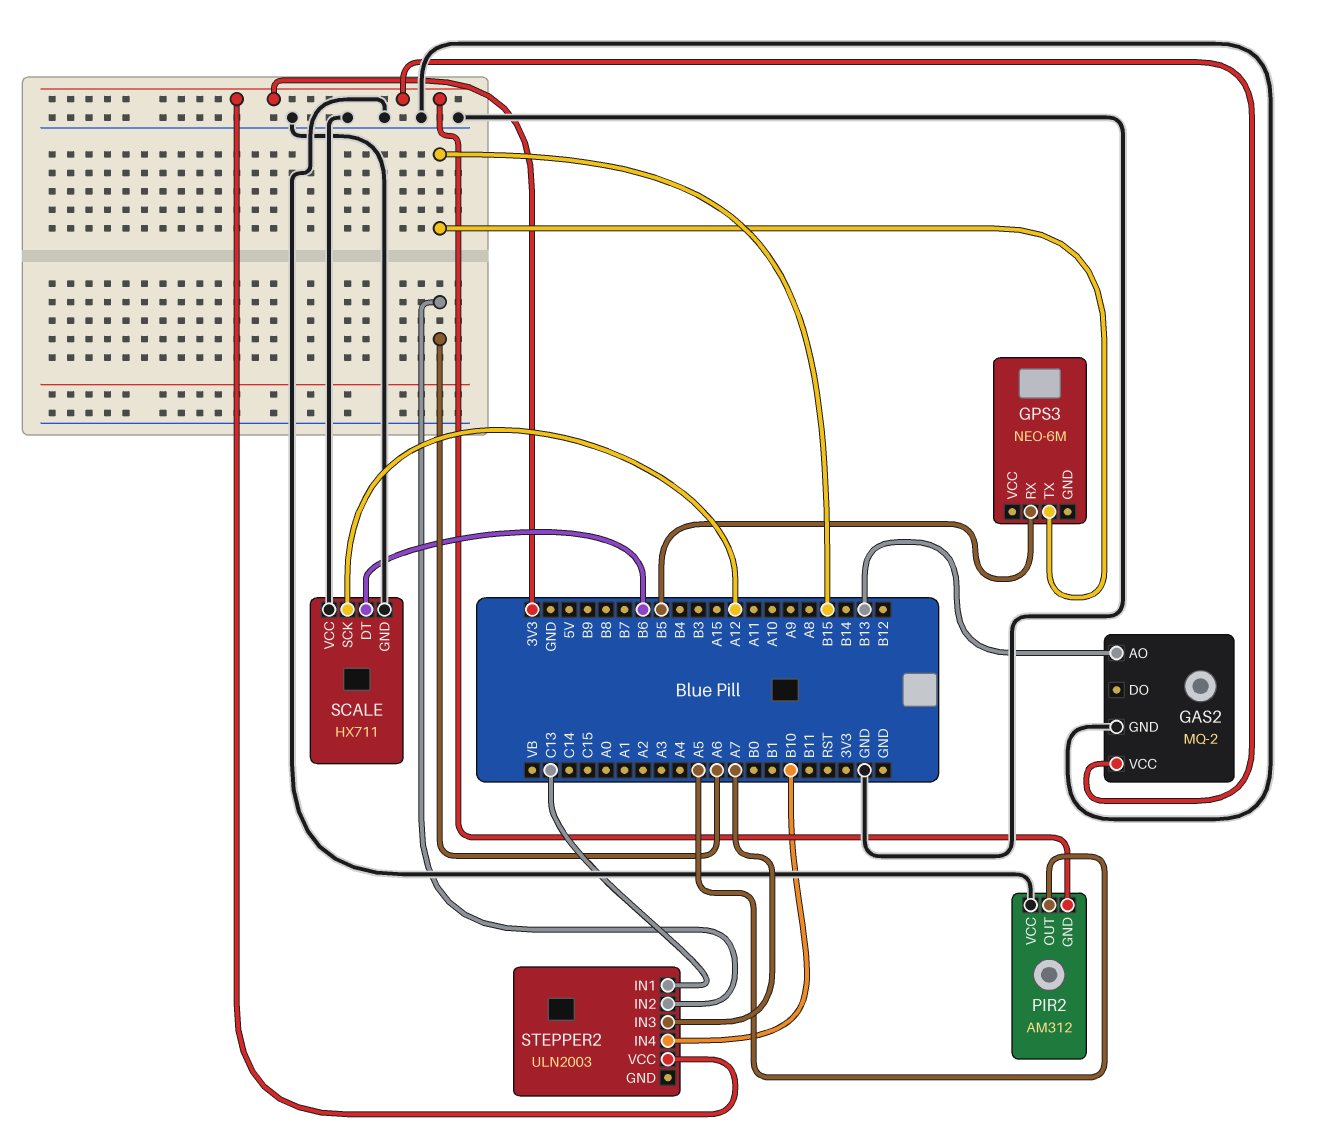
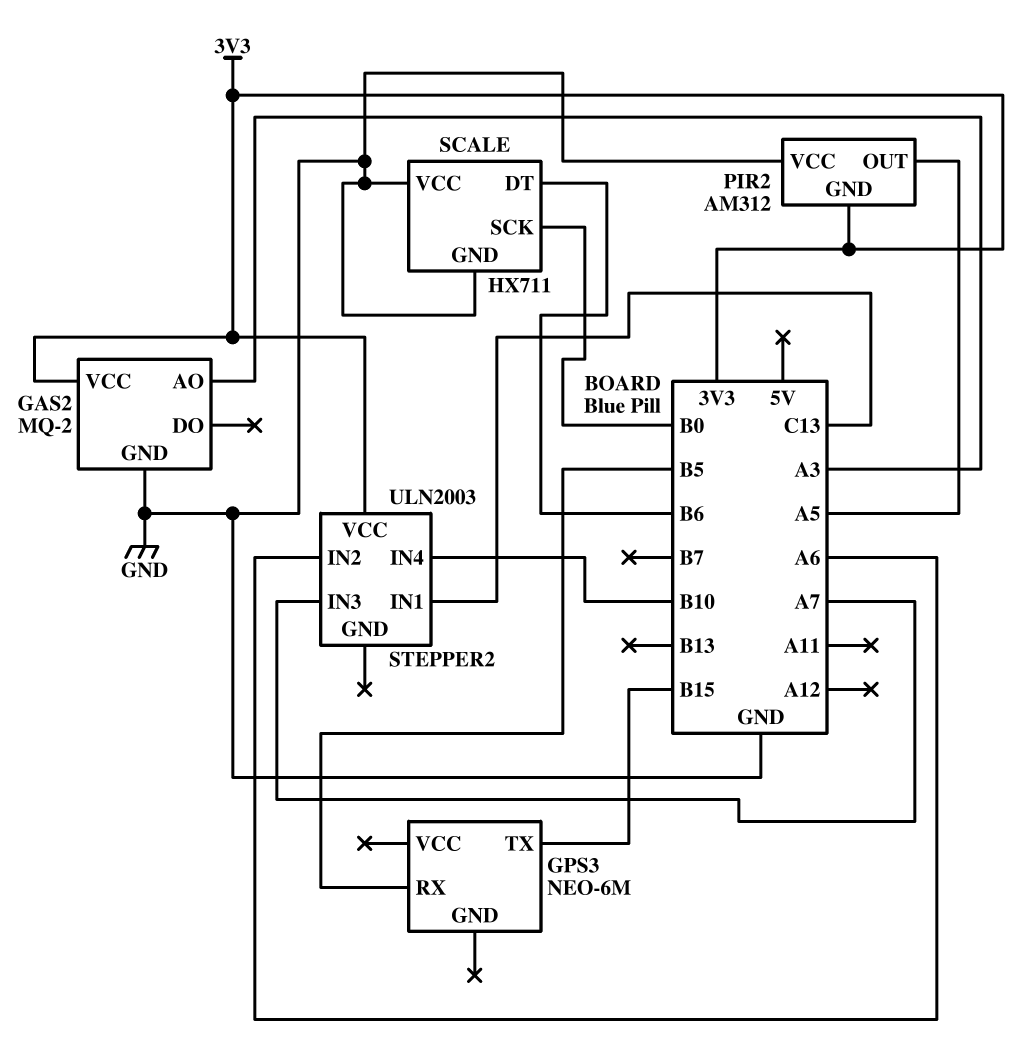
GAS2 pin AO: B13 -> A3
SCALE pin SCK: A12 -> B0

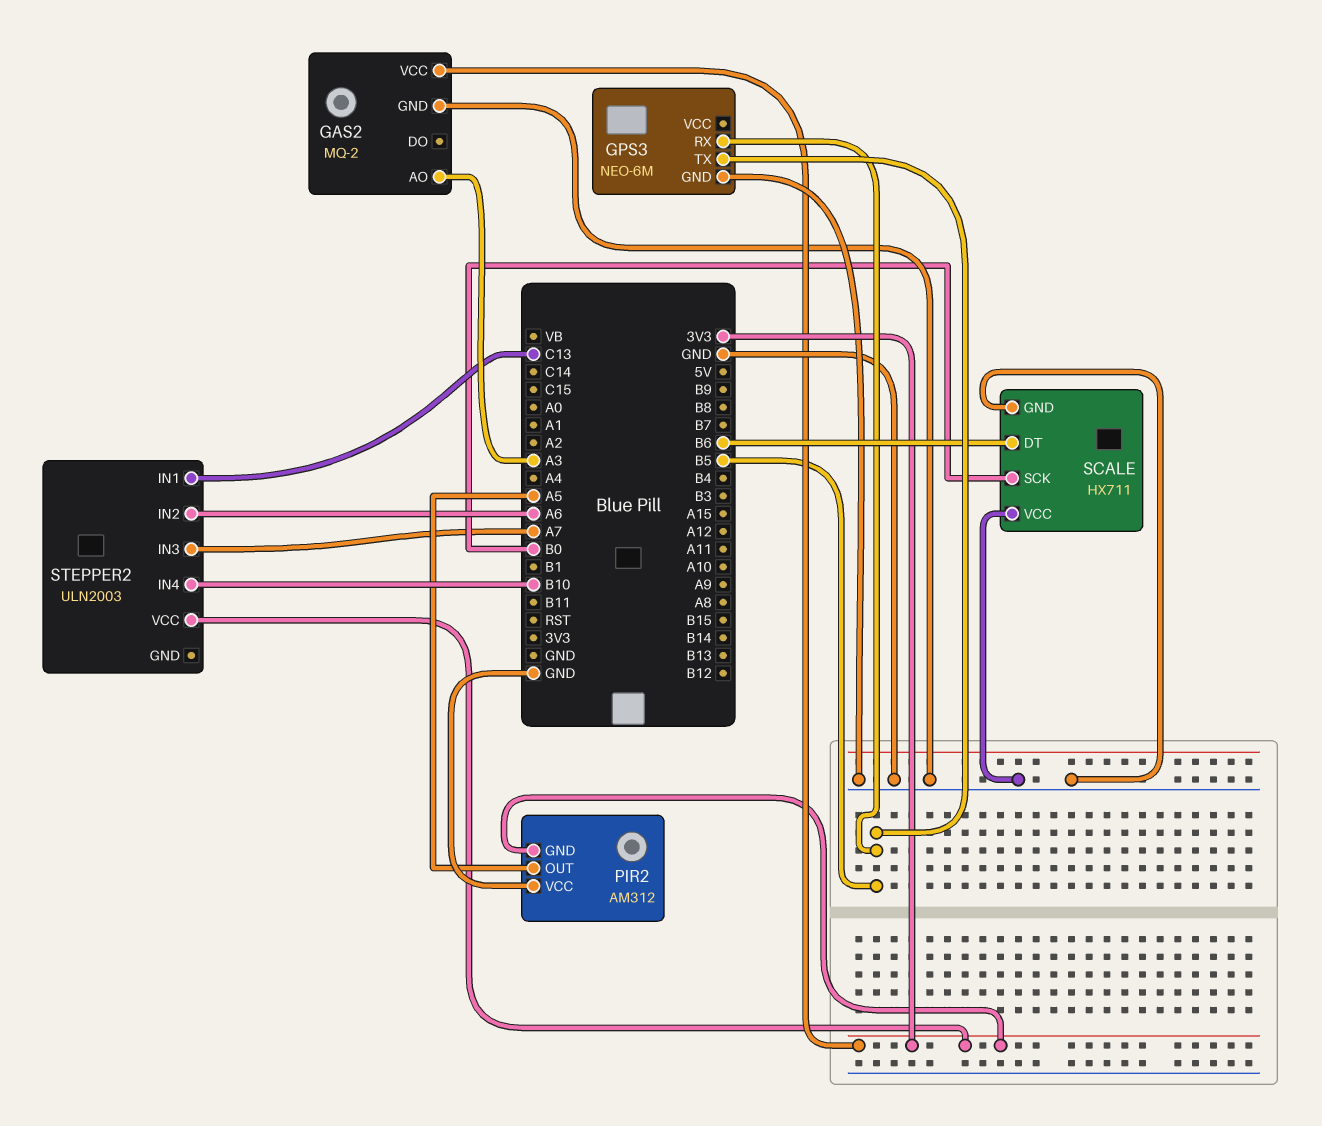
GPS3 pin GND: none -> GND
GPS3 pin TX: B15 -> B5

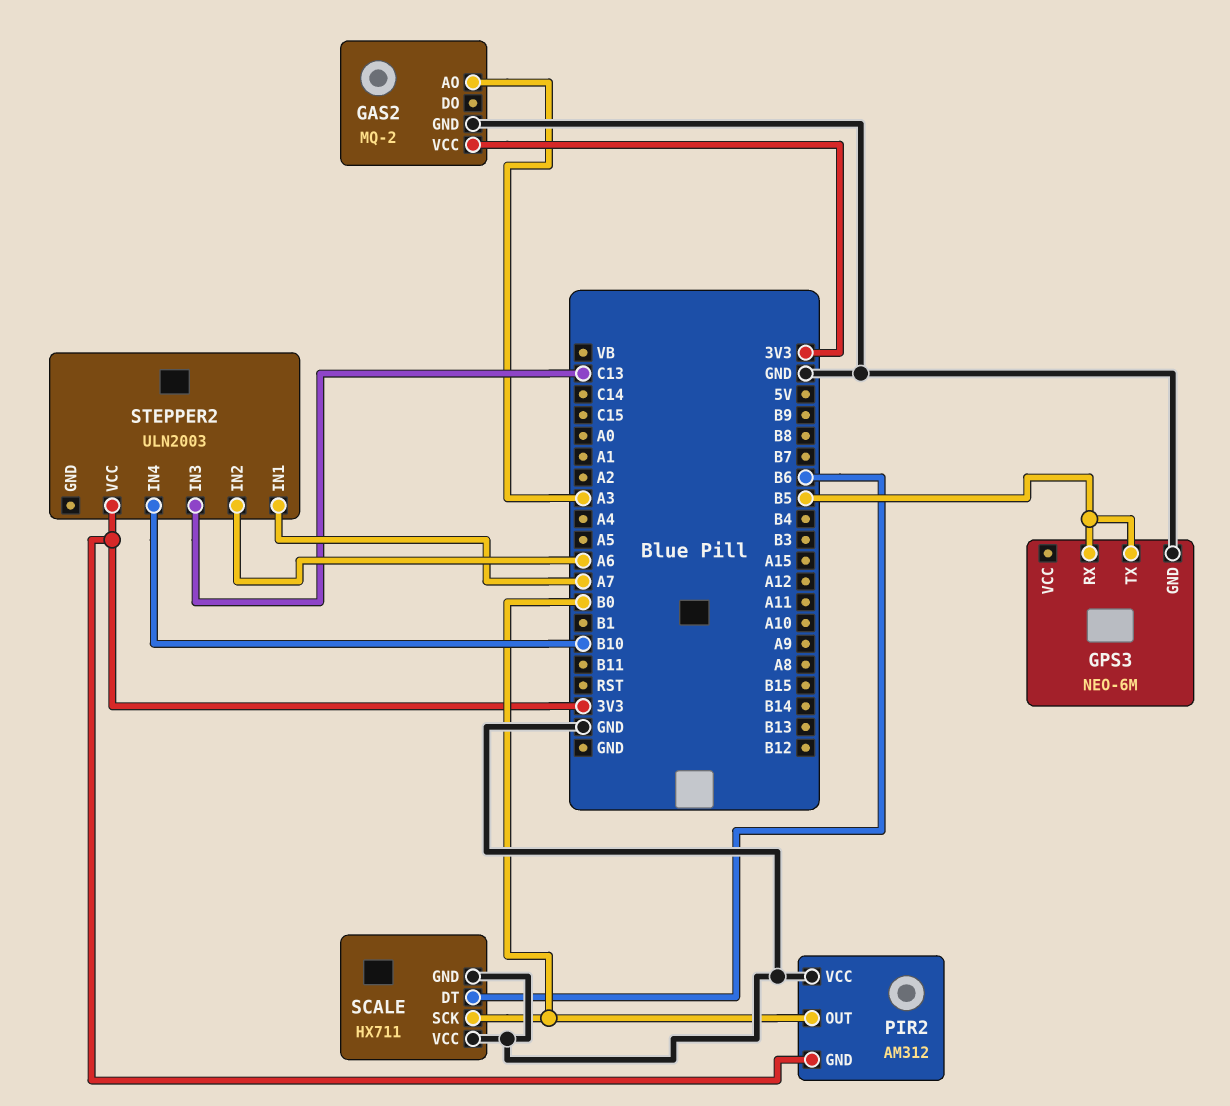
PIR2 pin OUT: A5 -> B0
STEPPER2 pin IN1: C13 -> A7
STEPPER2 pin IN3: A7 -> C13

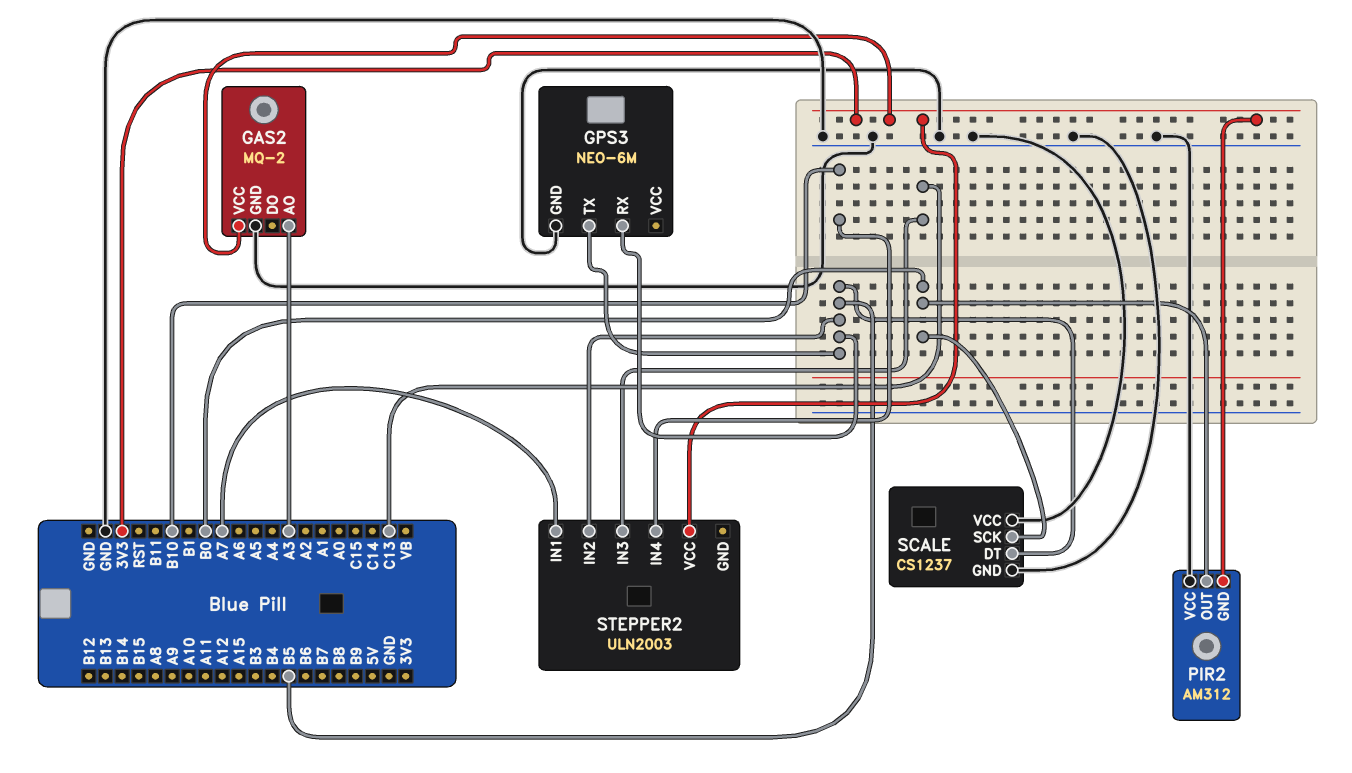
SCALE: HX711 -> CS1237
SCALE pin DT: B6 -> B5
STEPPER2 pin IN2: A6 -> B5

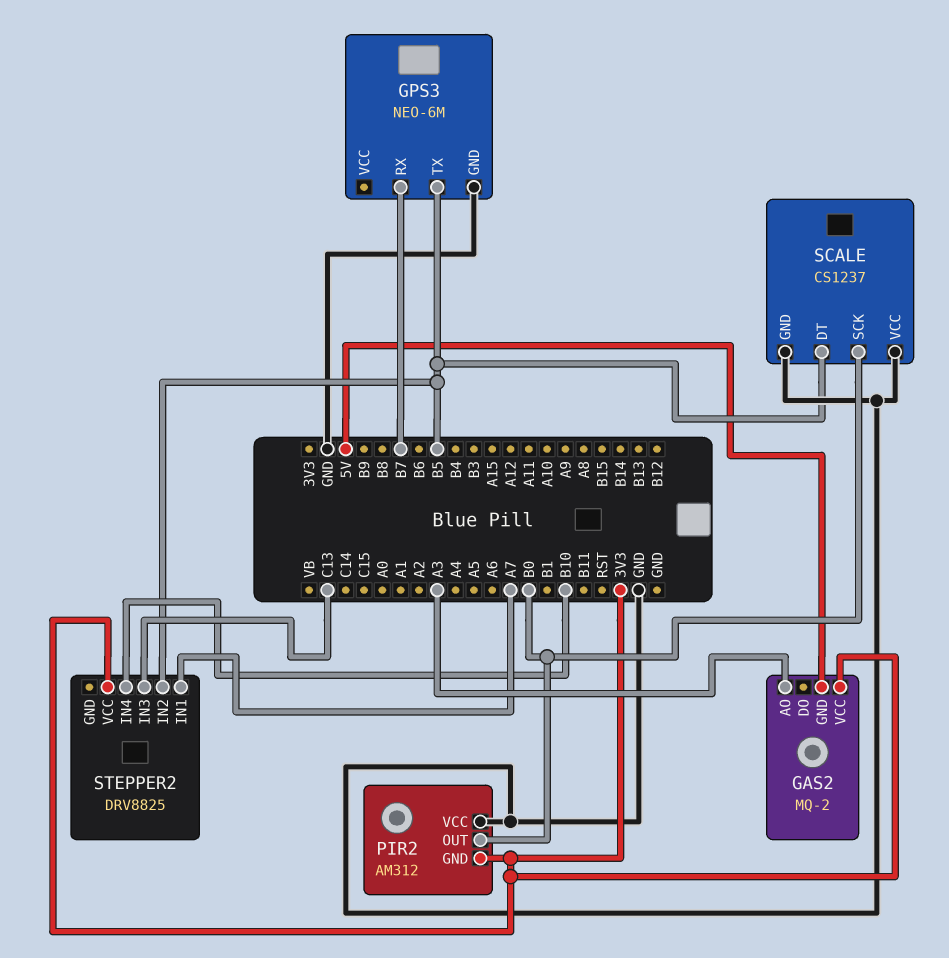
GAS2 pin GND: GND -> 5V
GPS3 pin RX: B5 -> B7
STEPPER2: ULN2003 -> DRV8825

